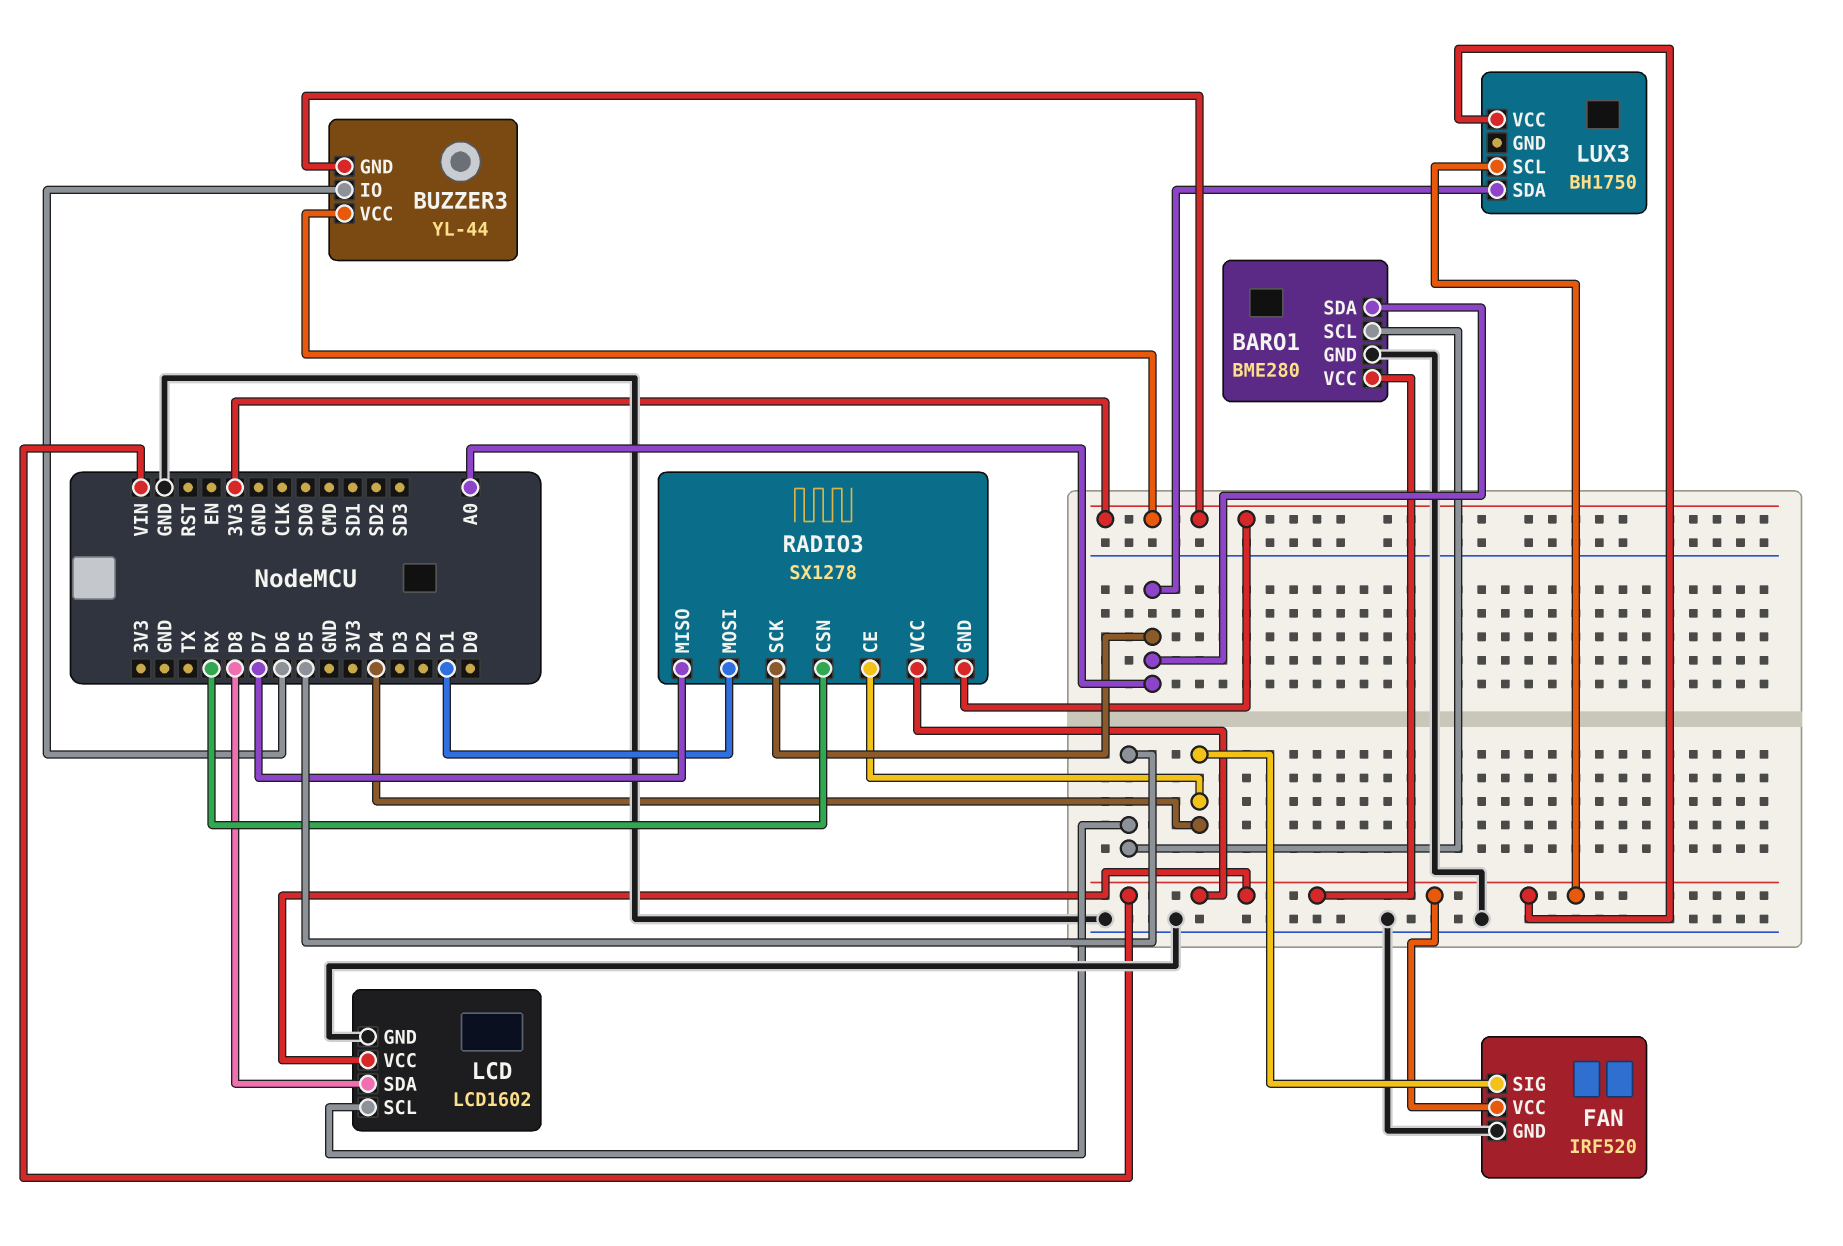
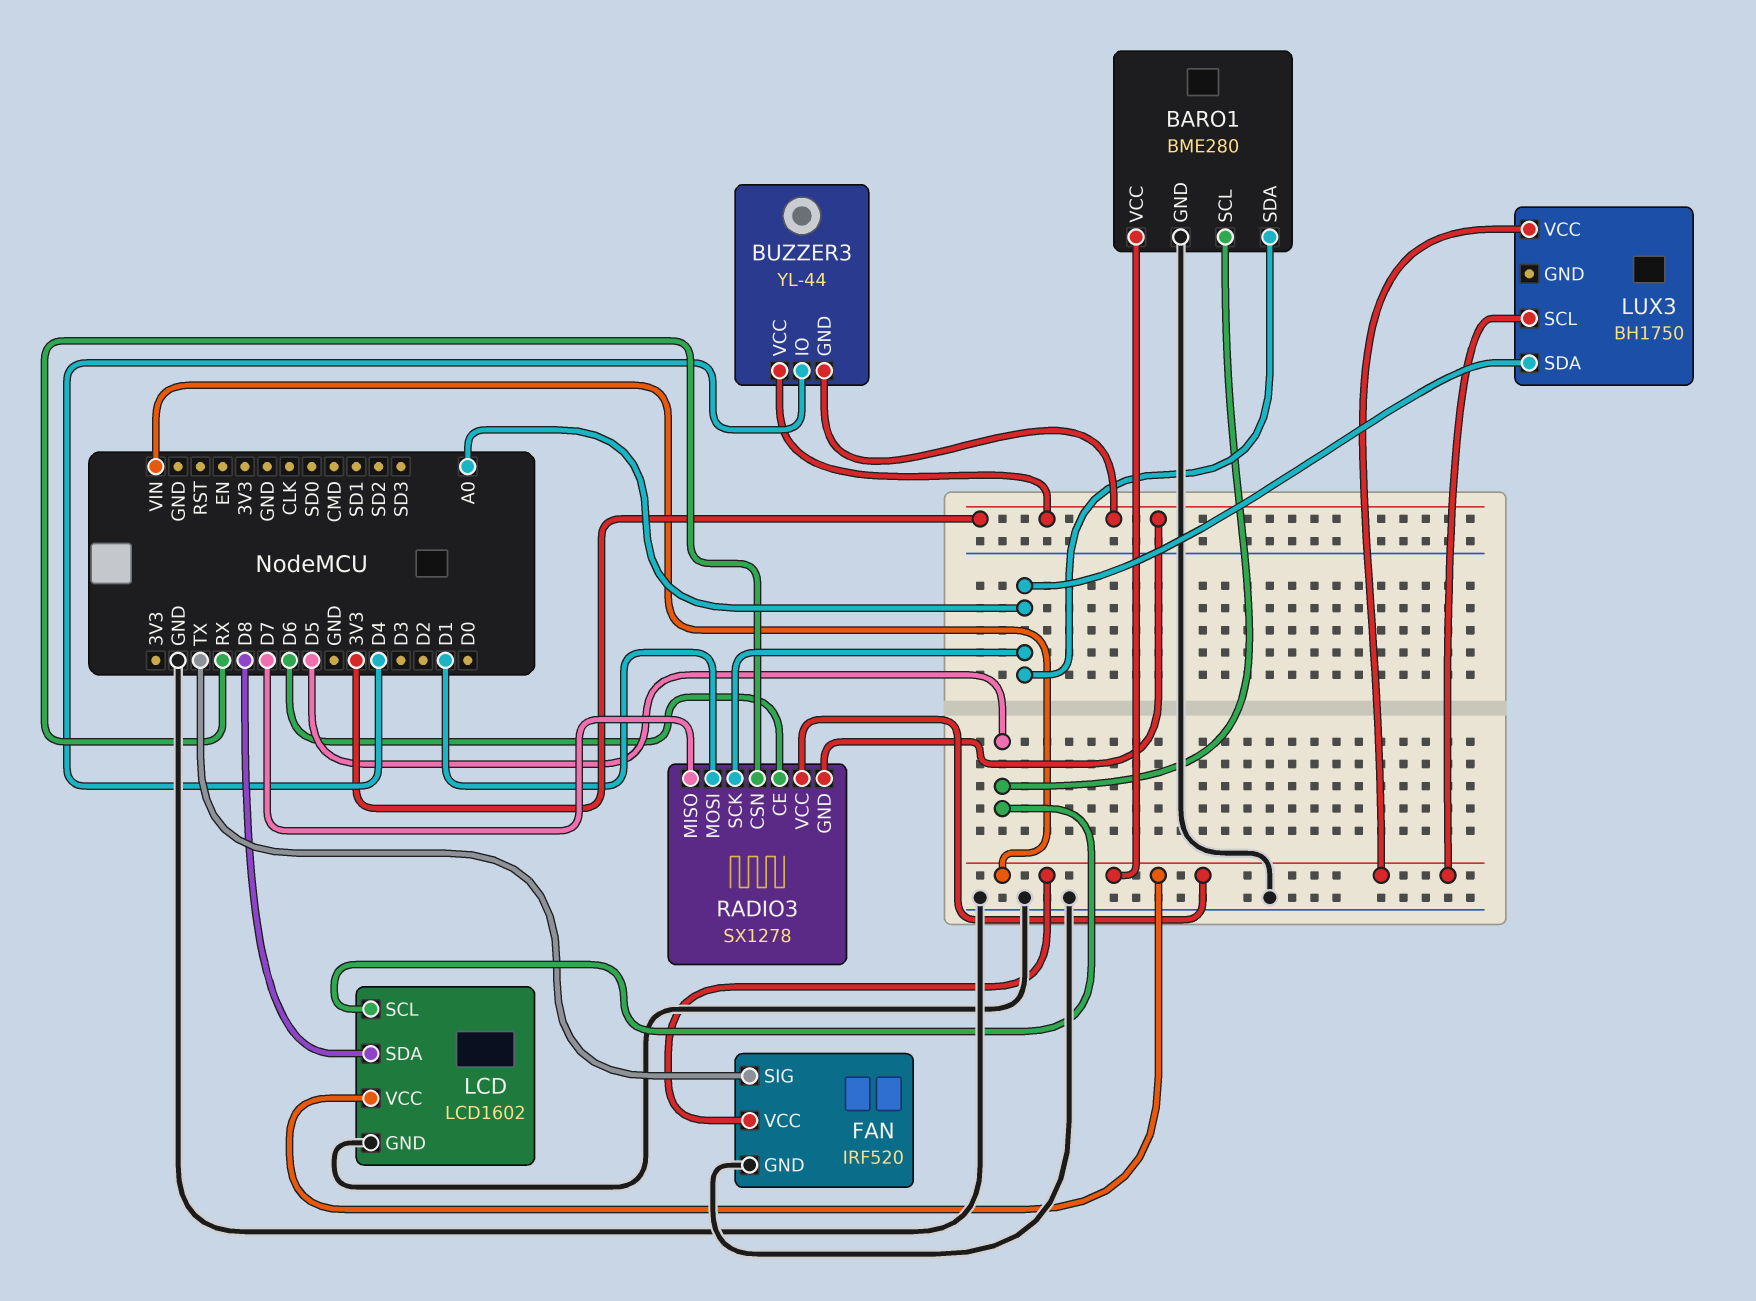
BUZZER3 pin IO: D6 -> D4
FAN pin SIG: D4 -> TX
RADIO3 pin CE: D4 -> D6

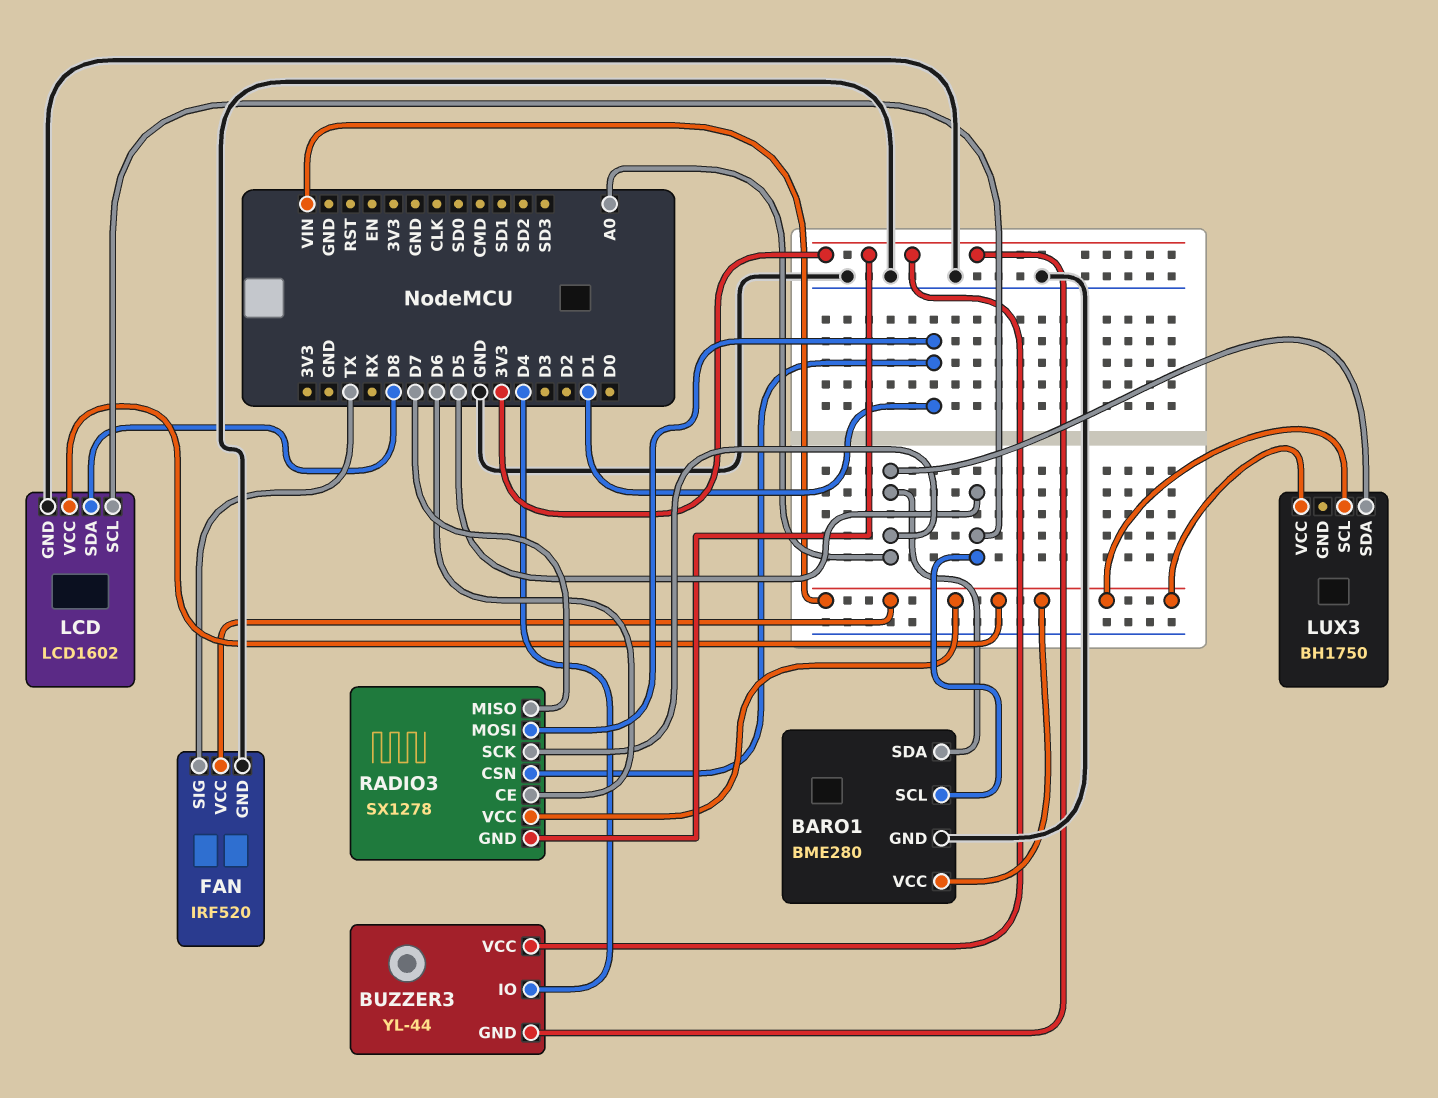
RADIO3 pin CSN: RX -> D1

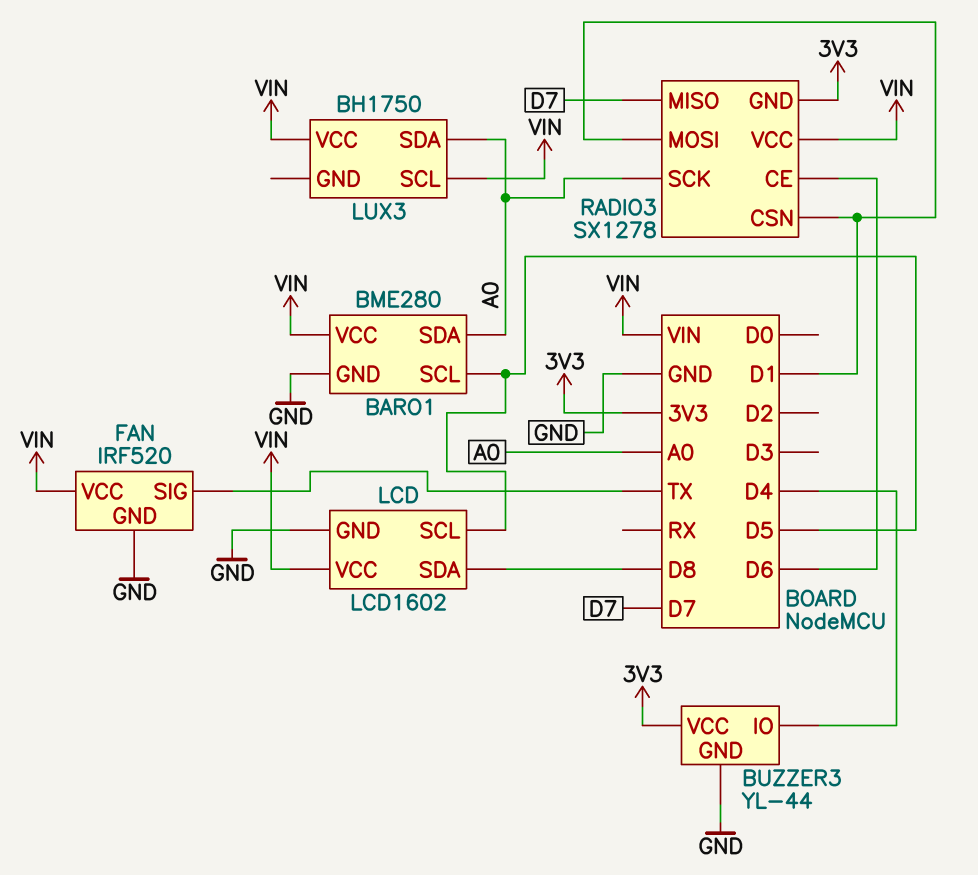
BUZZER3 pin GND: 3V3 -> GND

